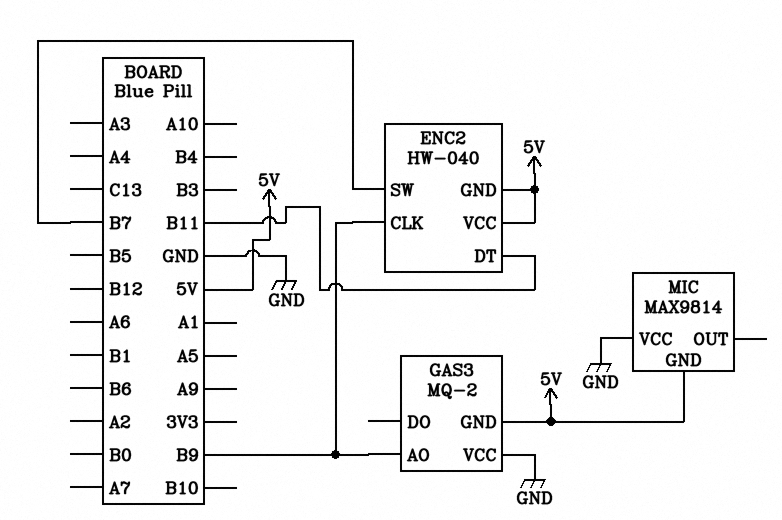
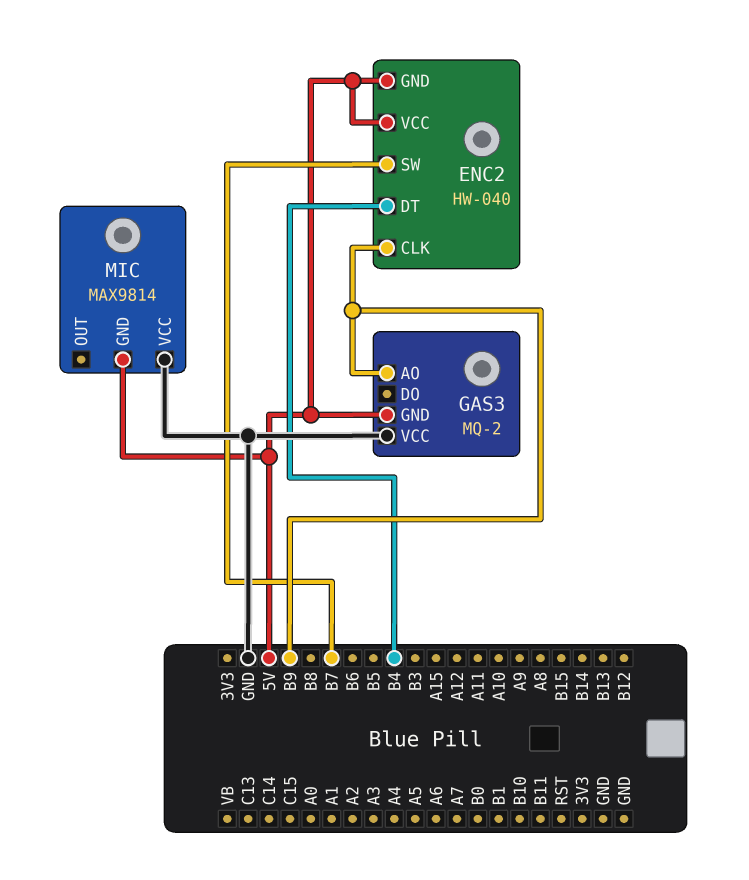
ENC2 pin DT: B11 -> B4

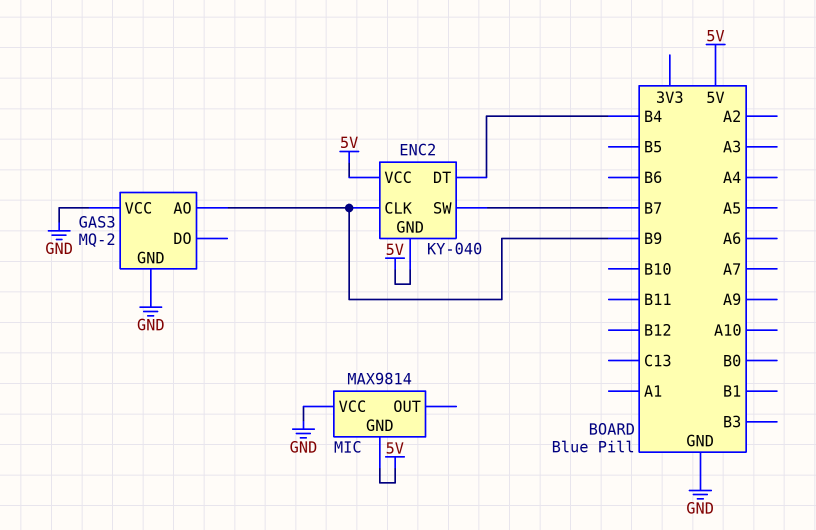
ENC2: HW-040 -> KY-040
GAS3 pin GND: 5V -> GND

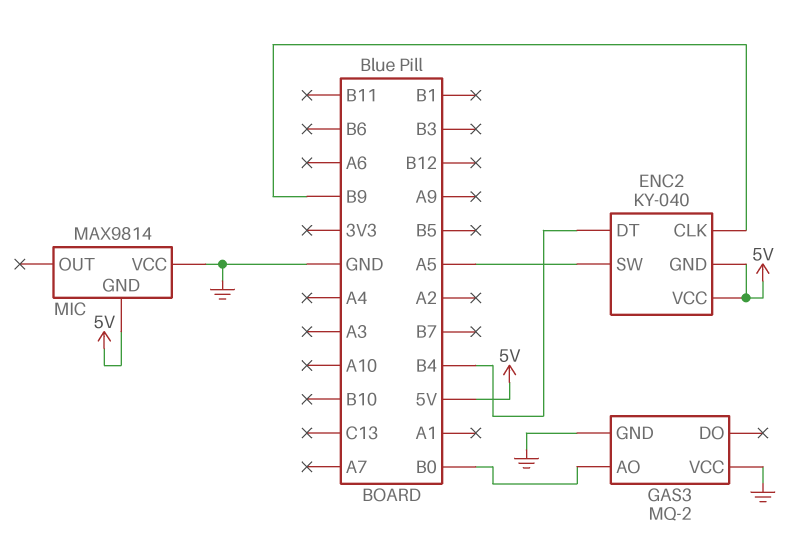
ENC2 pin SW: B7 -> A5
GAS3 pin AO: B9 -> B0

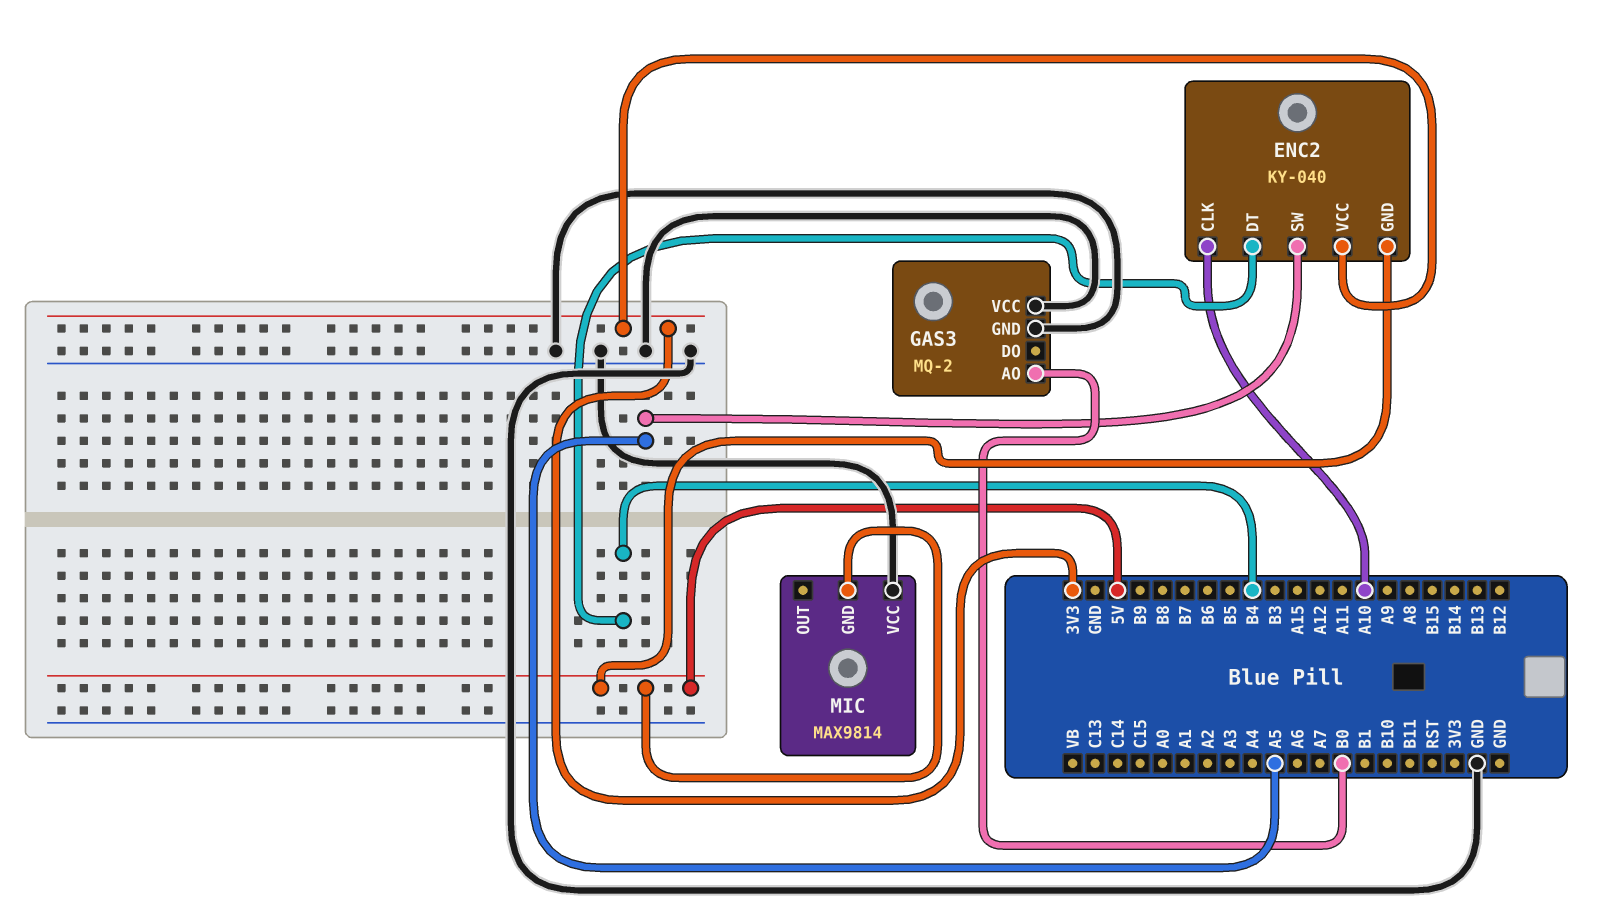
ENC2 pin CLK: B9 -> A10
ENC2 pin VCC: 5V -> 3V3

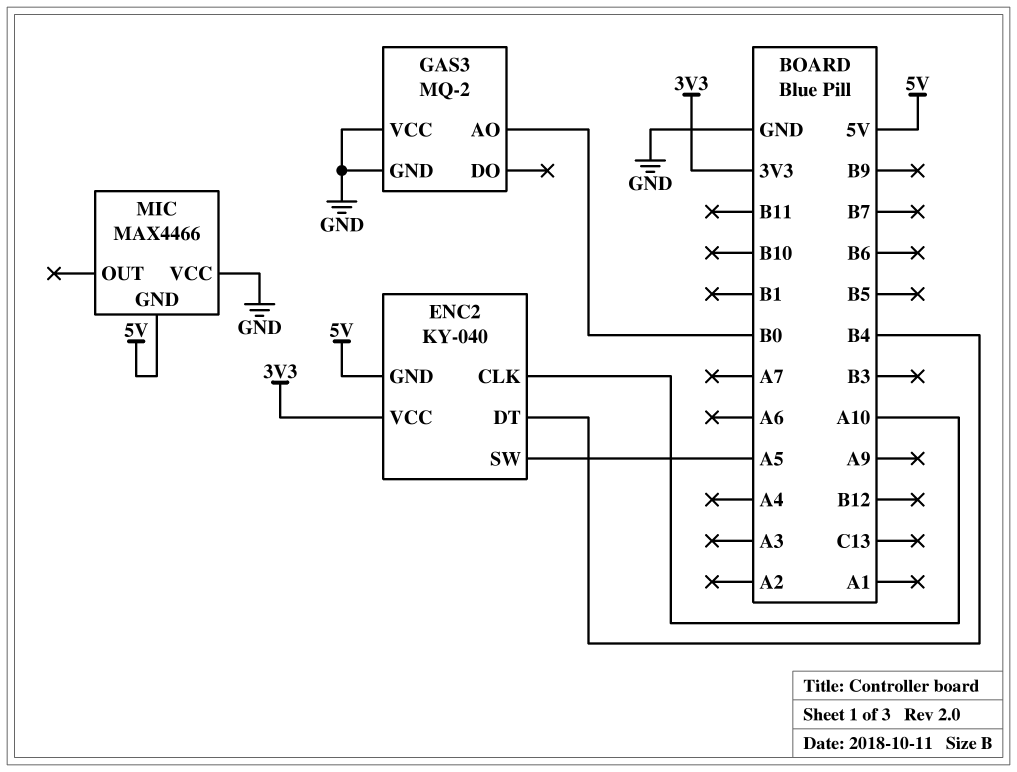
MIC: MAX9814 -> MAX4466

